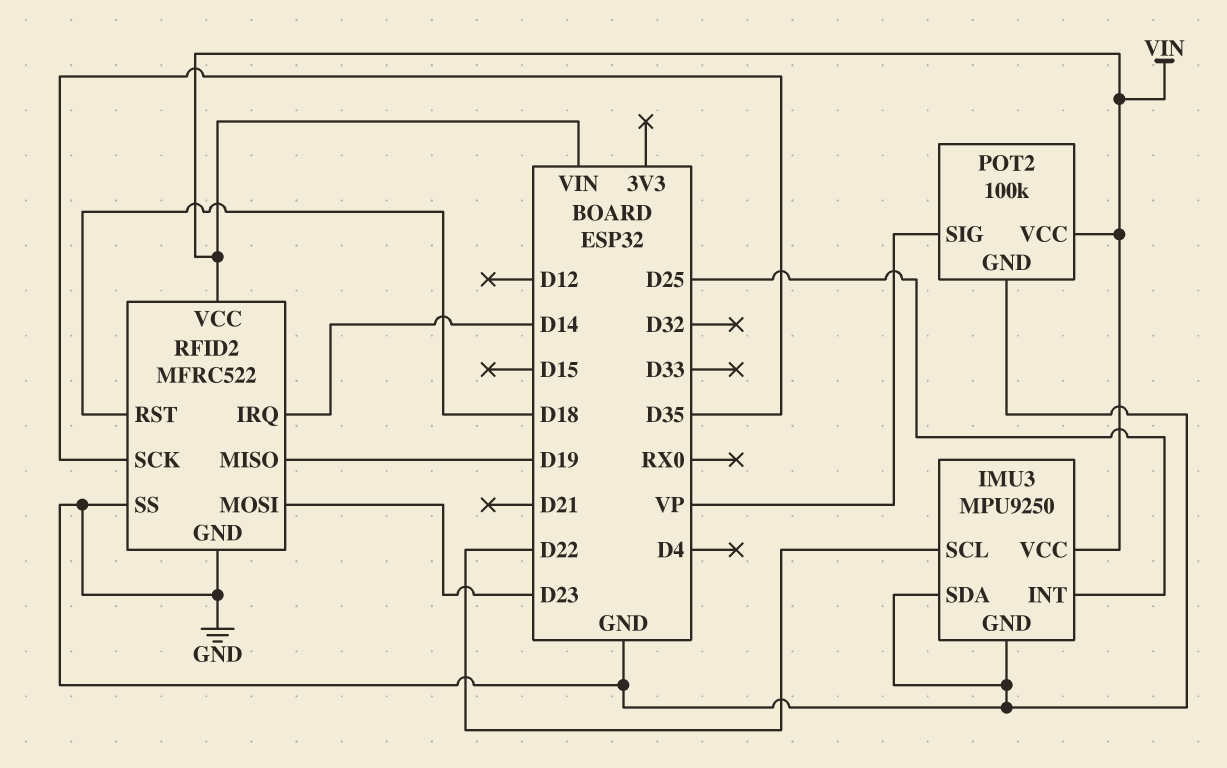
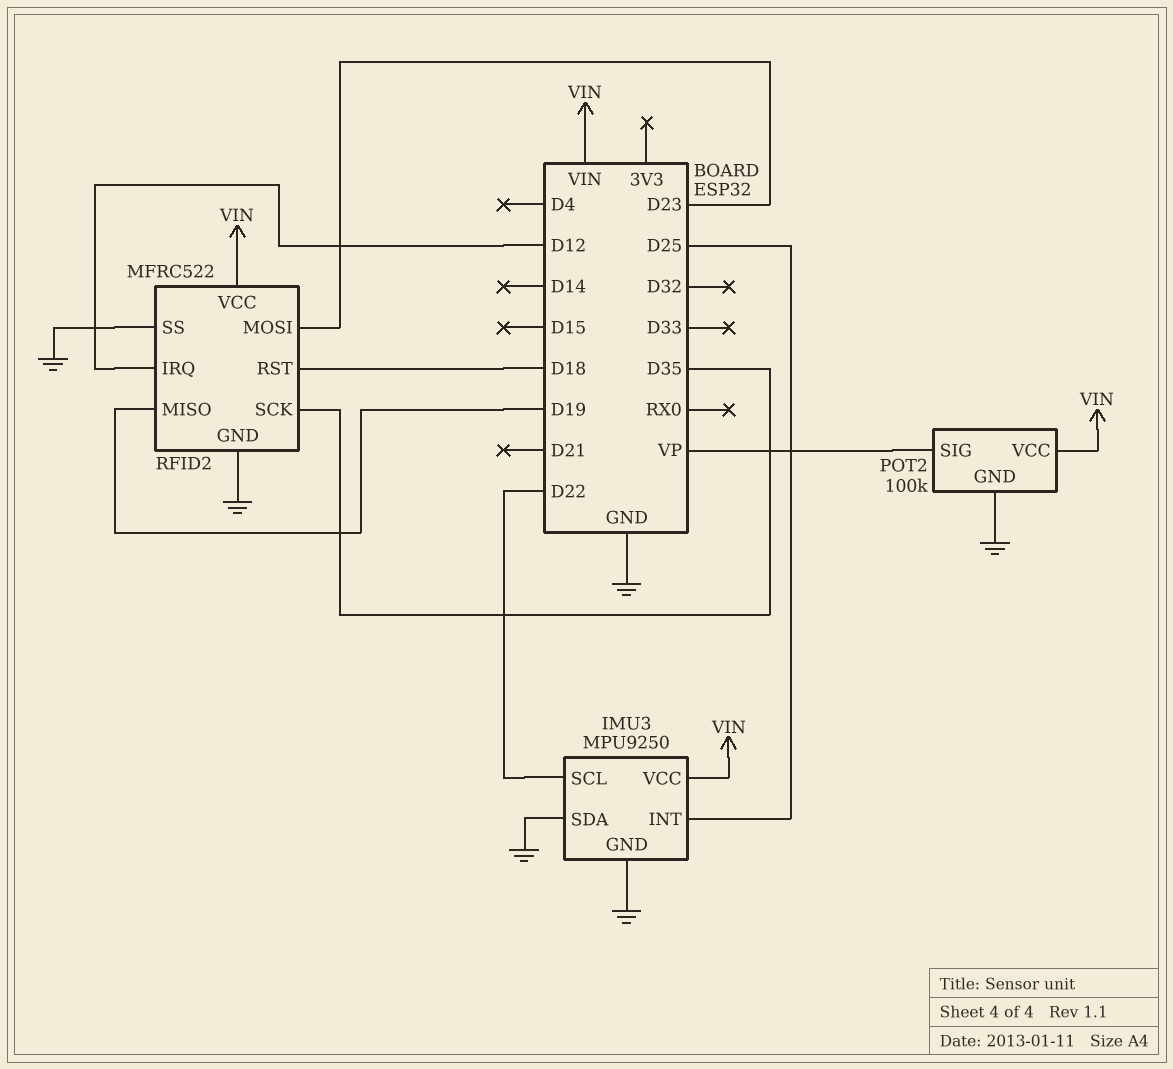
RFID2 pin IRQ: D14 -> D12

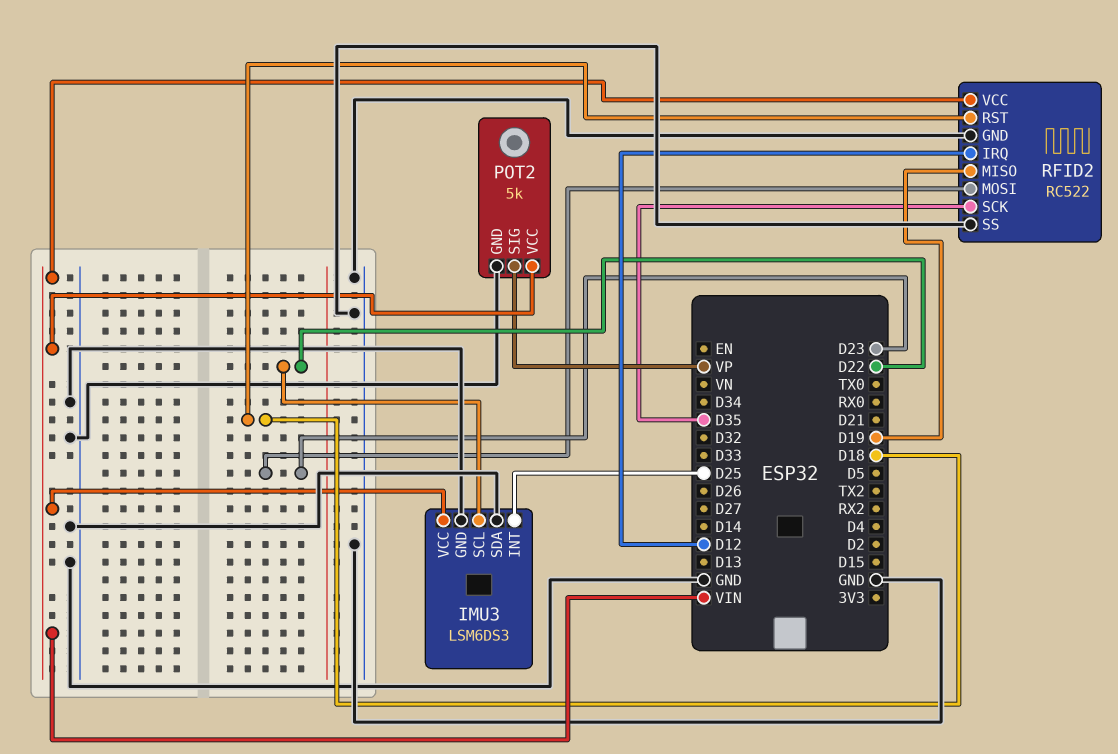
IMU3: MPU9250 -> LSM6DS3
POT2: 100k -> 5k
RFID2: MFRC522 -> RC522

